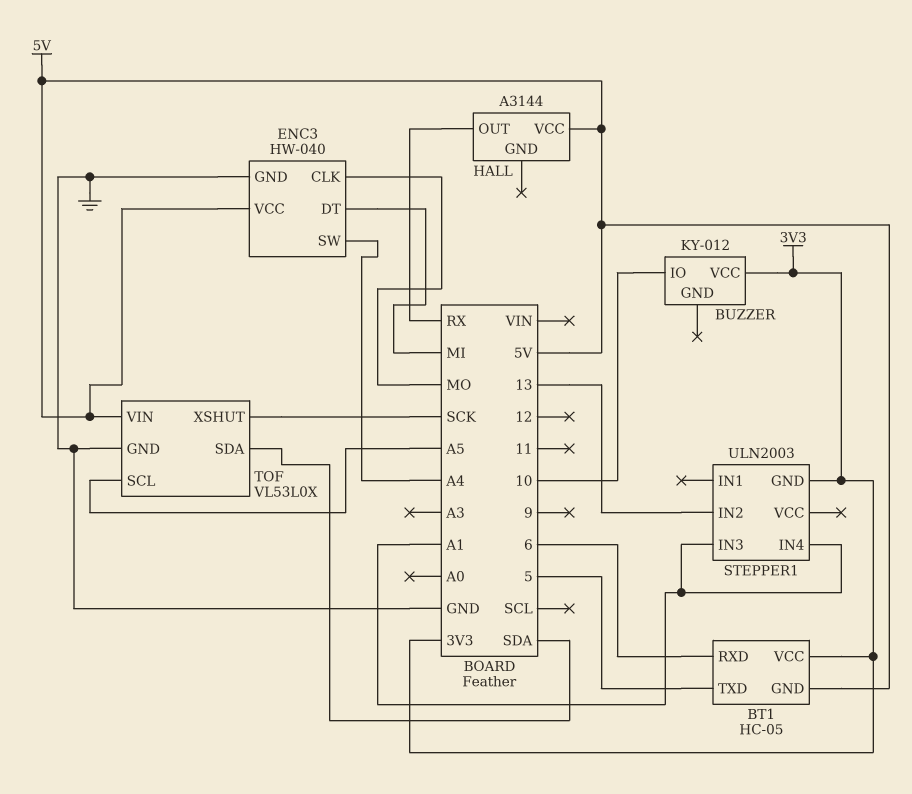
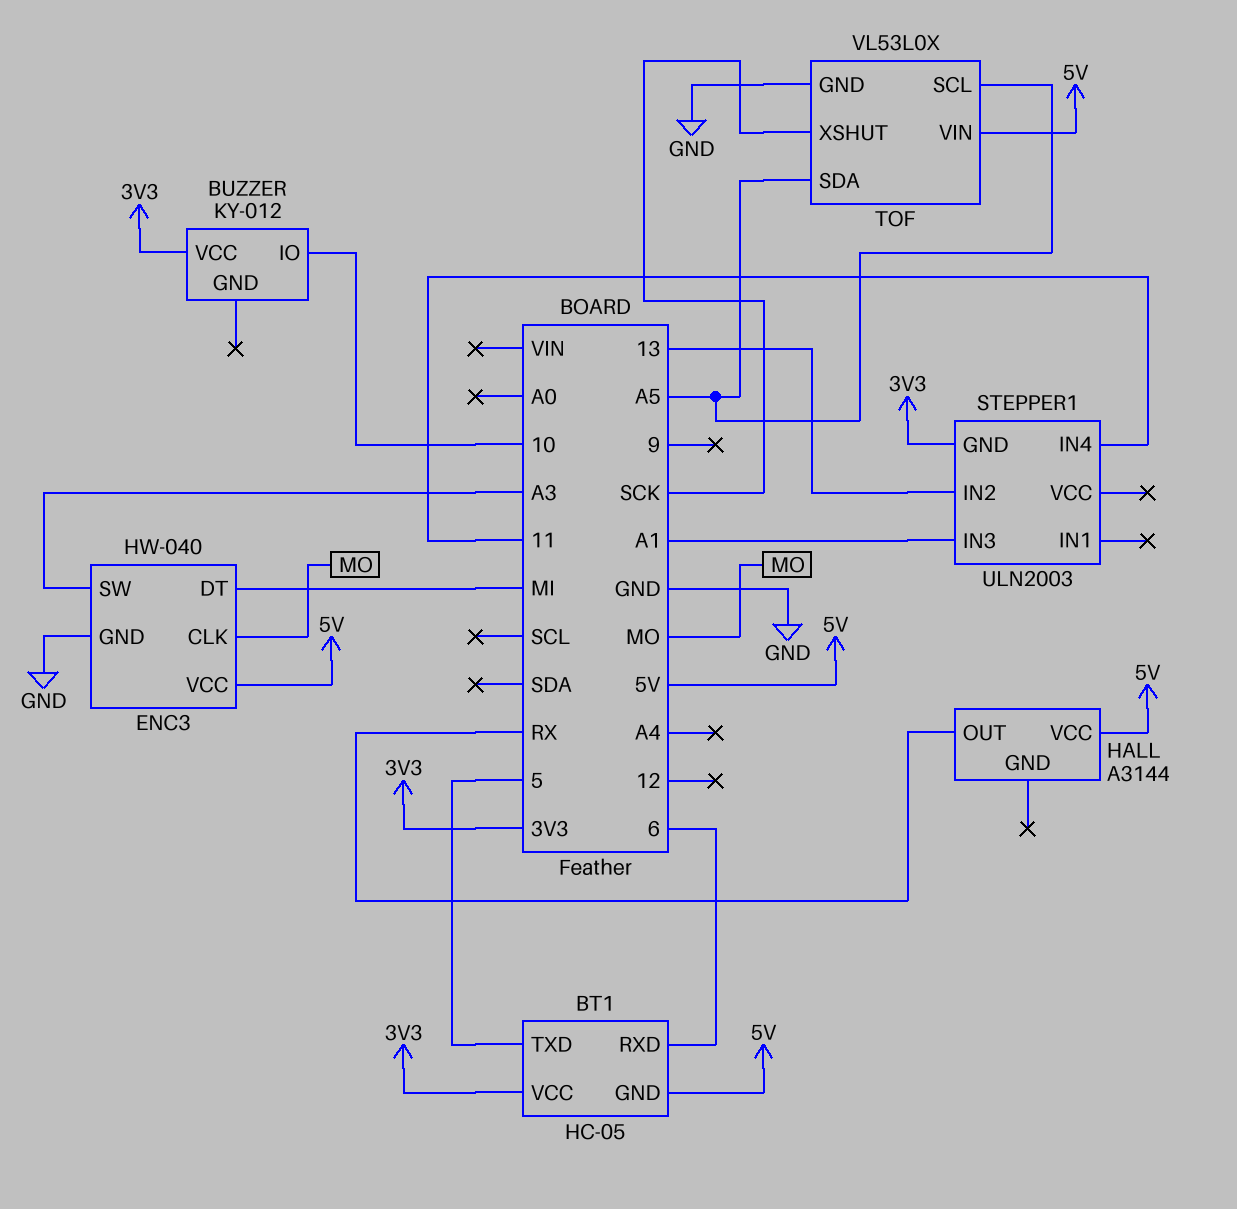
ENC3 pin SW: A4 -> A3
STEPPER1 pin IN4: A1 -> 11
TOF pin SDA: SDA -> A5

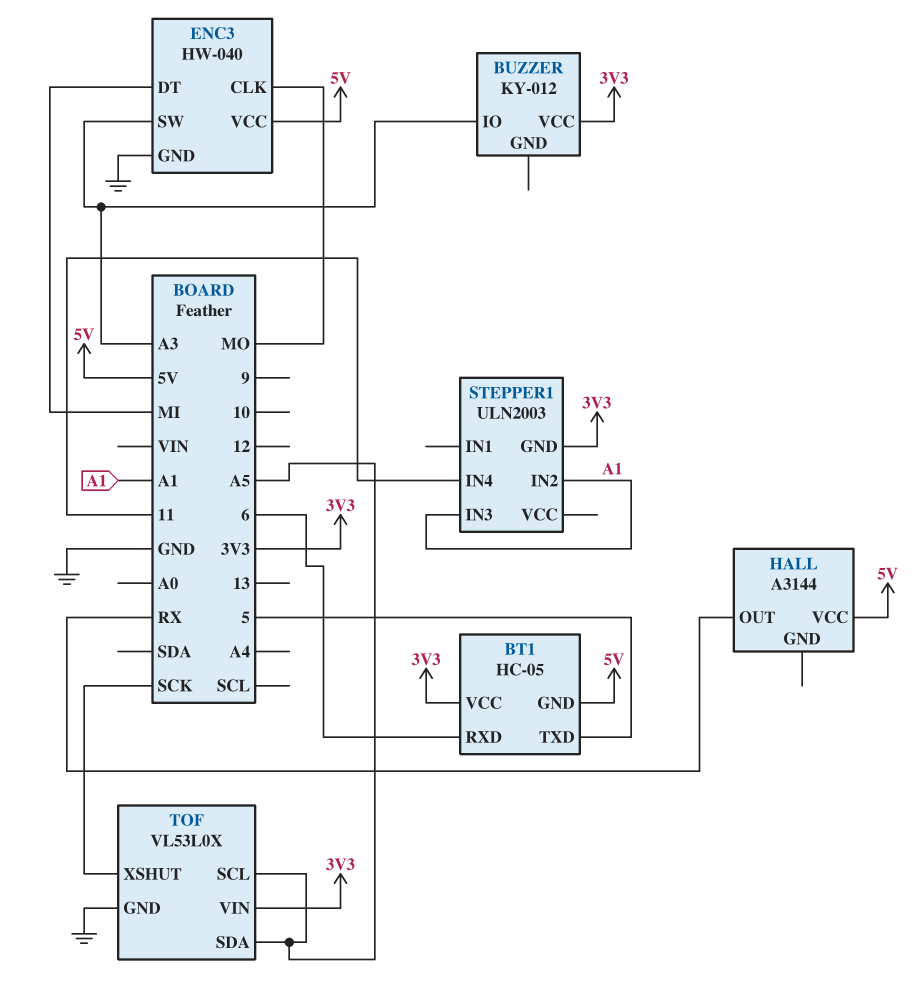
BUZZER pin IO: 10 -> A3
STEPPER1 pin IN2: 13 -> A1
TOF pin VIN: 5V -> 3V3

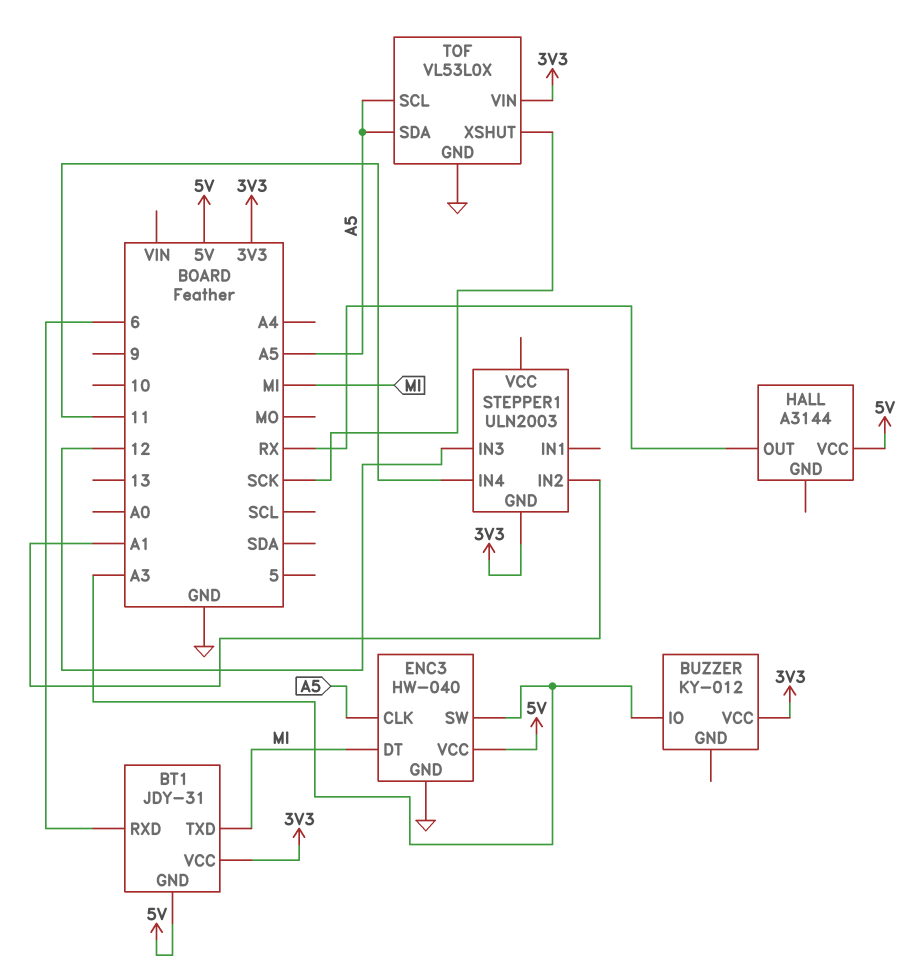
BT1: HC-05 -> JDY-31
BT1 pin TXD: 5 -> MI
ENC3 pin CLK: MO -> A5
STEPPER1 pin IN3: A1 -> 12

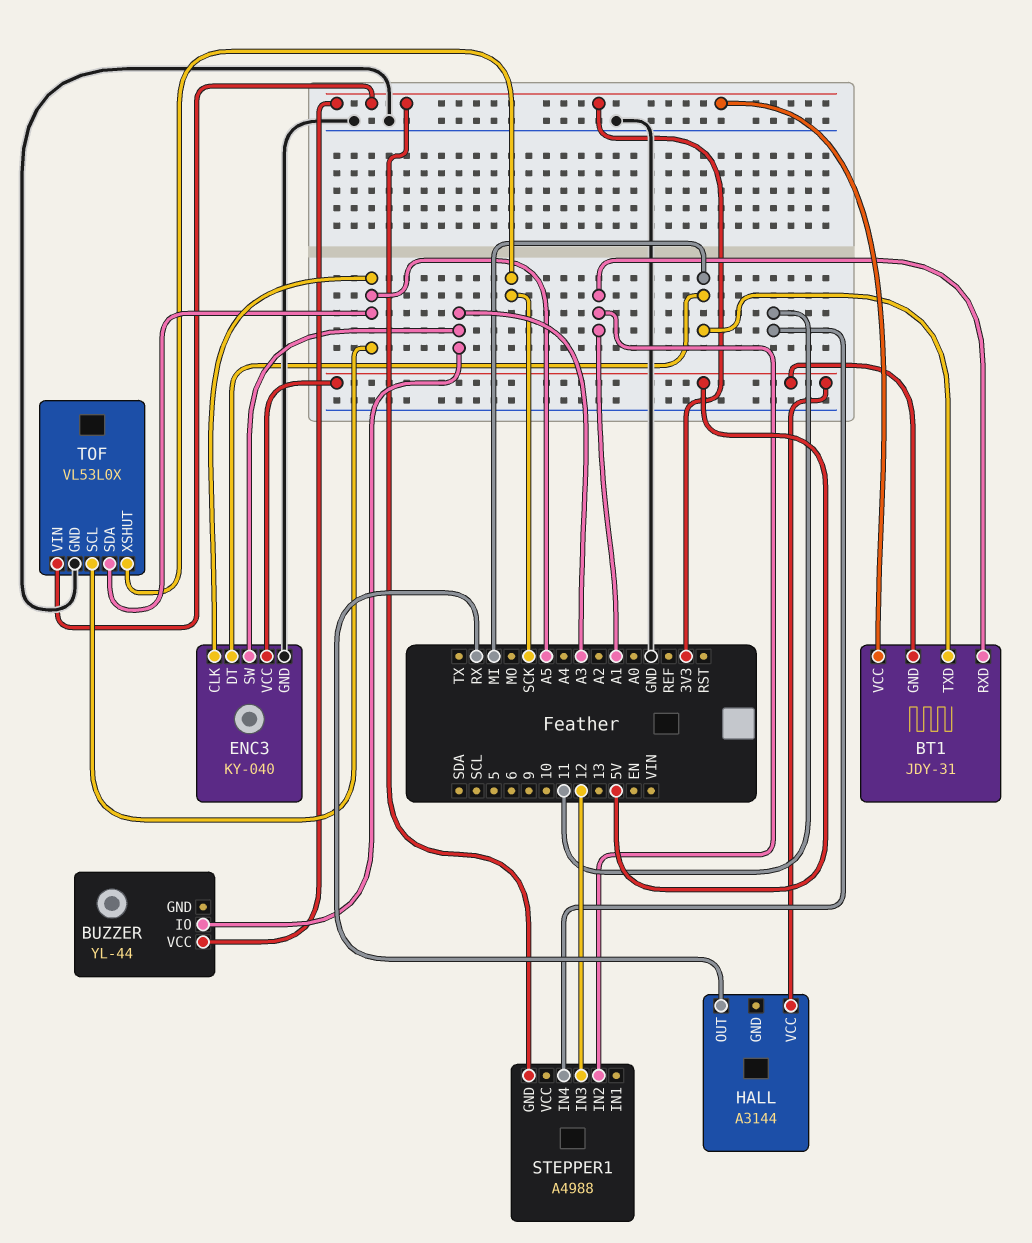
BT1 pin RXD: 6 -> A1
BUZZER: KY-012 -> YL-44
ENC3: HW-040 -> KY-040
STEPPER1: ULN2003 -> A4988

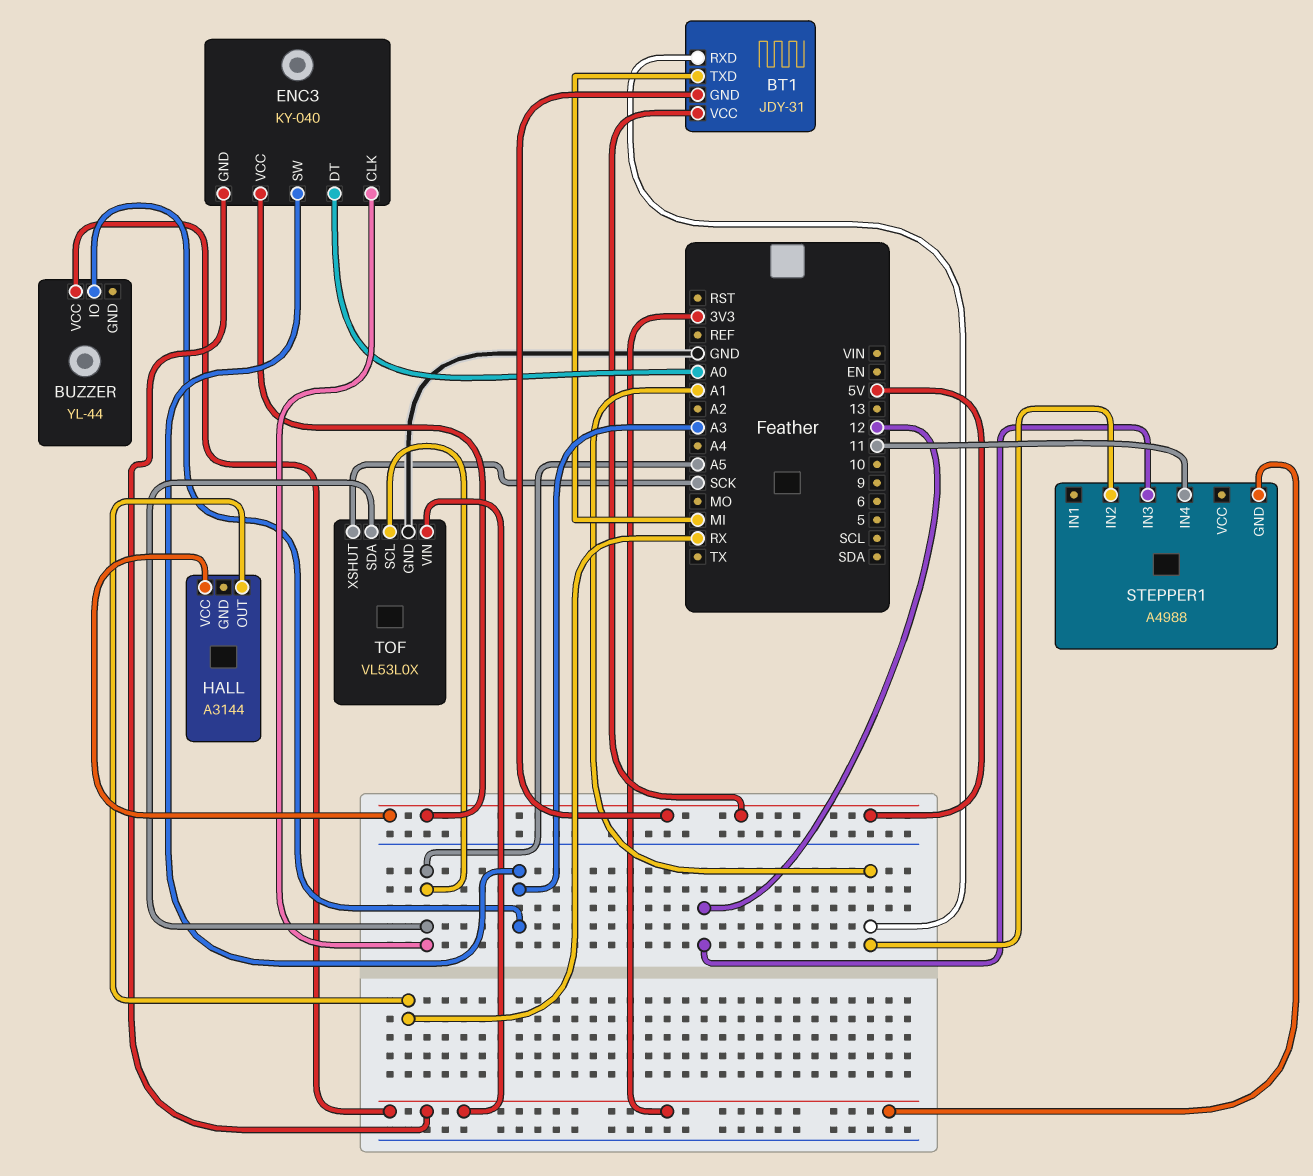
BT1 pin VCC: 3V3 -> 5V
ENC3 pin DT: MI -> A0
ENC3 pin GND: GND -> 3V3

